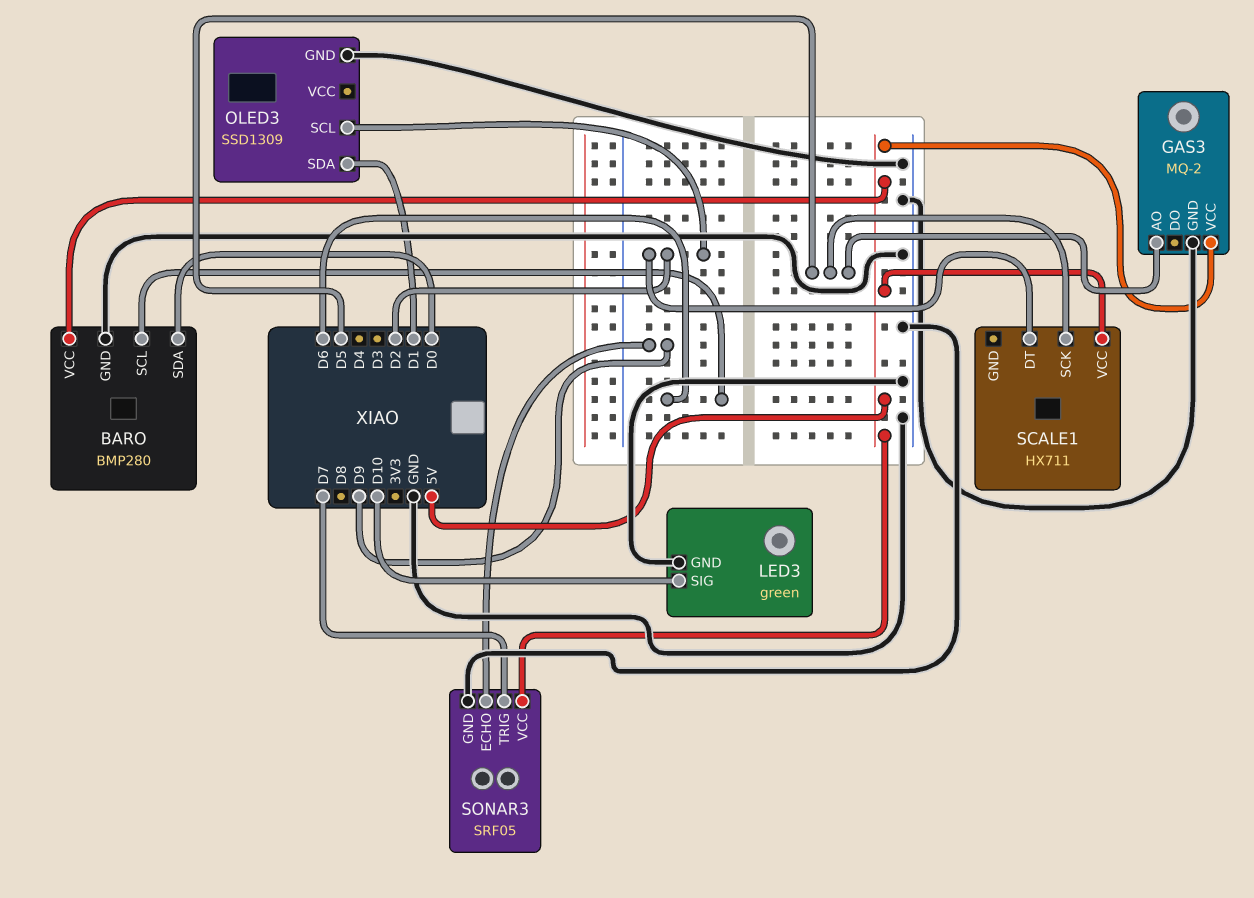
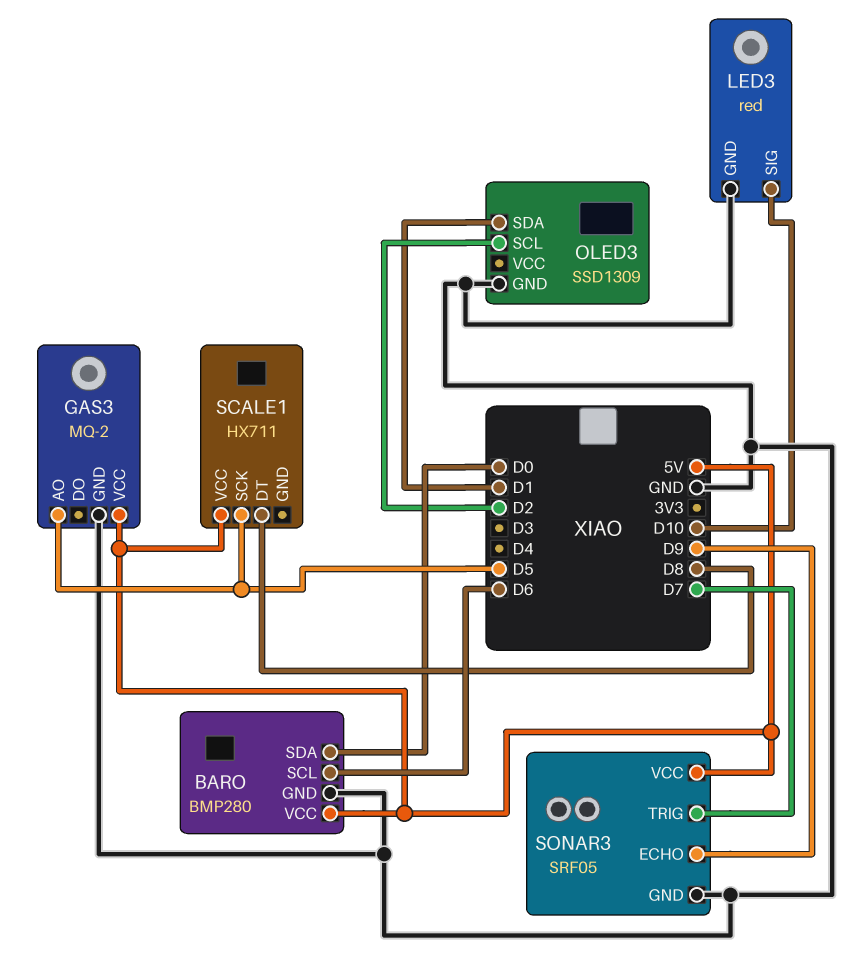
LED3: green -> red
SCALE1 pin DT: D2 -> D8

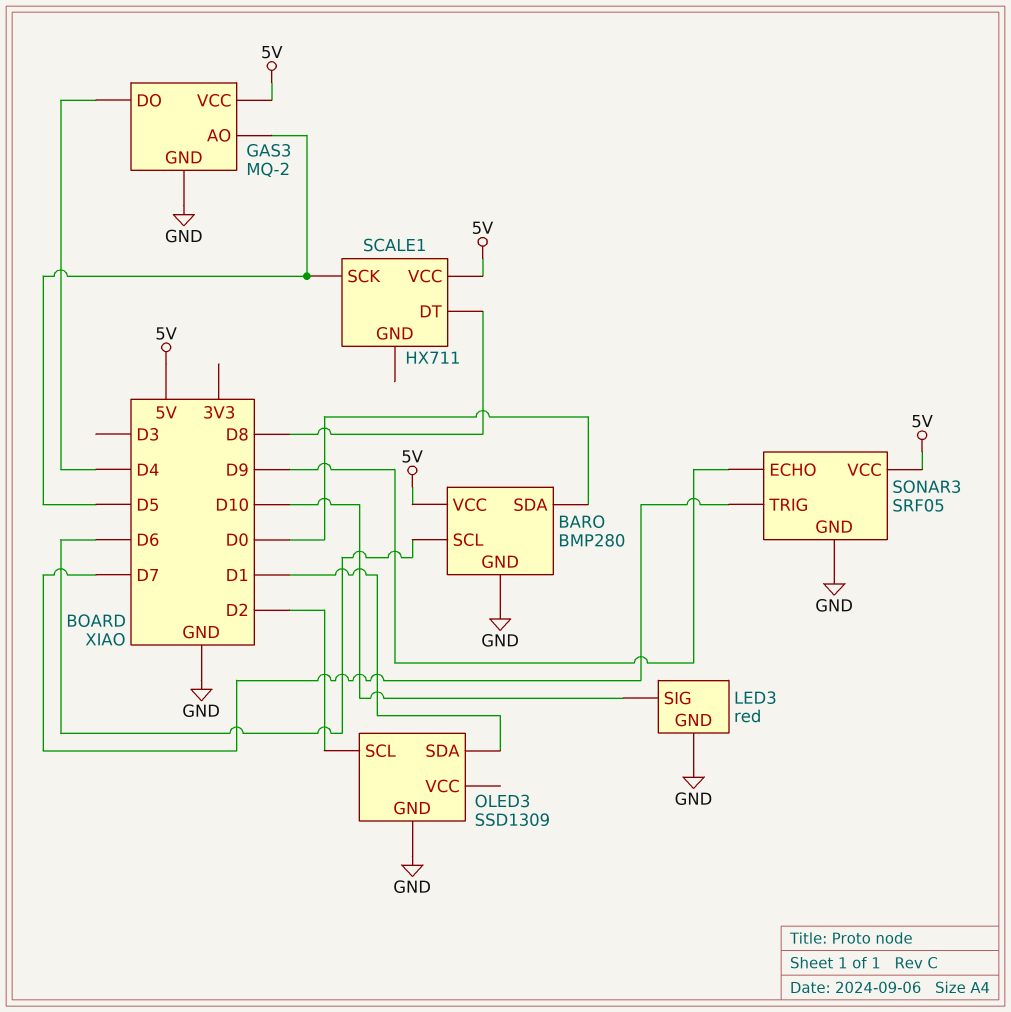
GAS3 pin DO: none -> D4

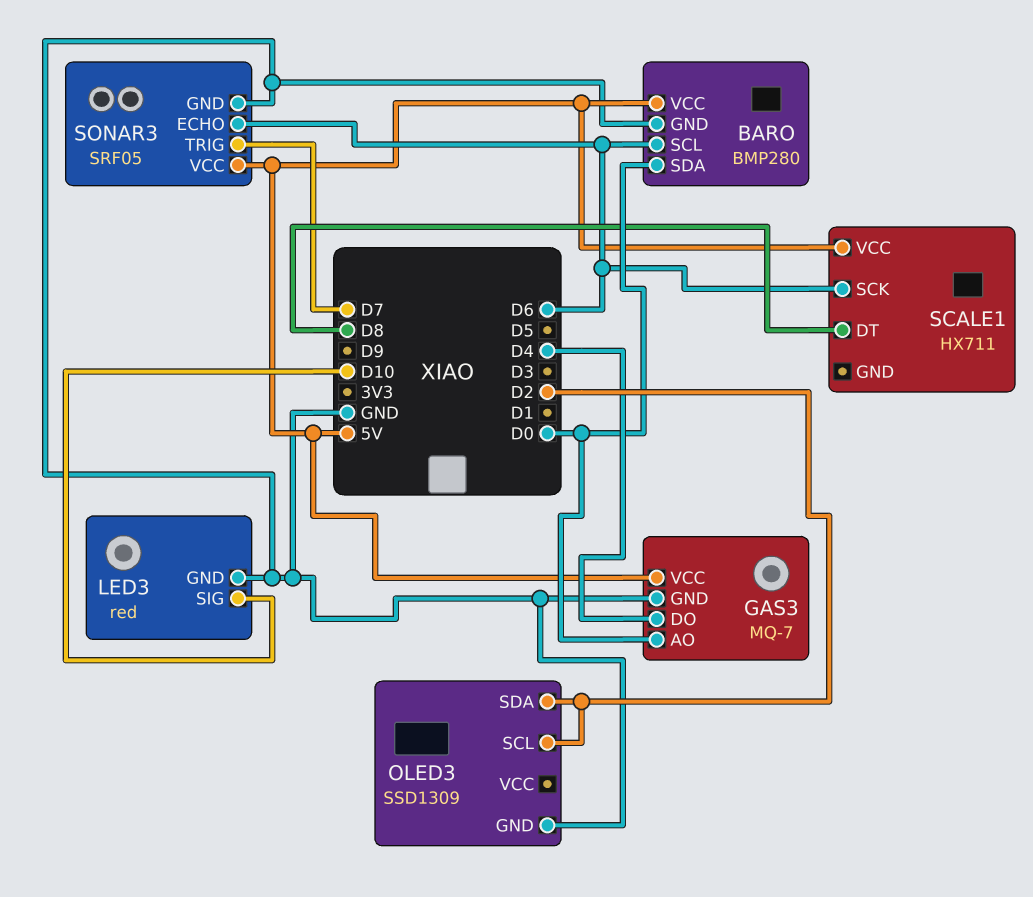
GAS3: MQ-2 -> MQ-7
GAS3 pin AO: D5 -> D0
OLED3 pin SDA: D1 -> D2
SCALE1 pin SCK: D5 -> D6
SONAR3 pin ECHO: D9 -> D6

